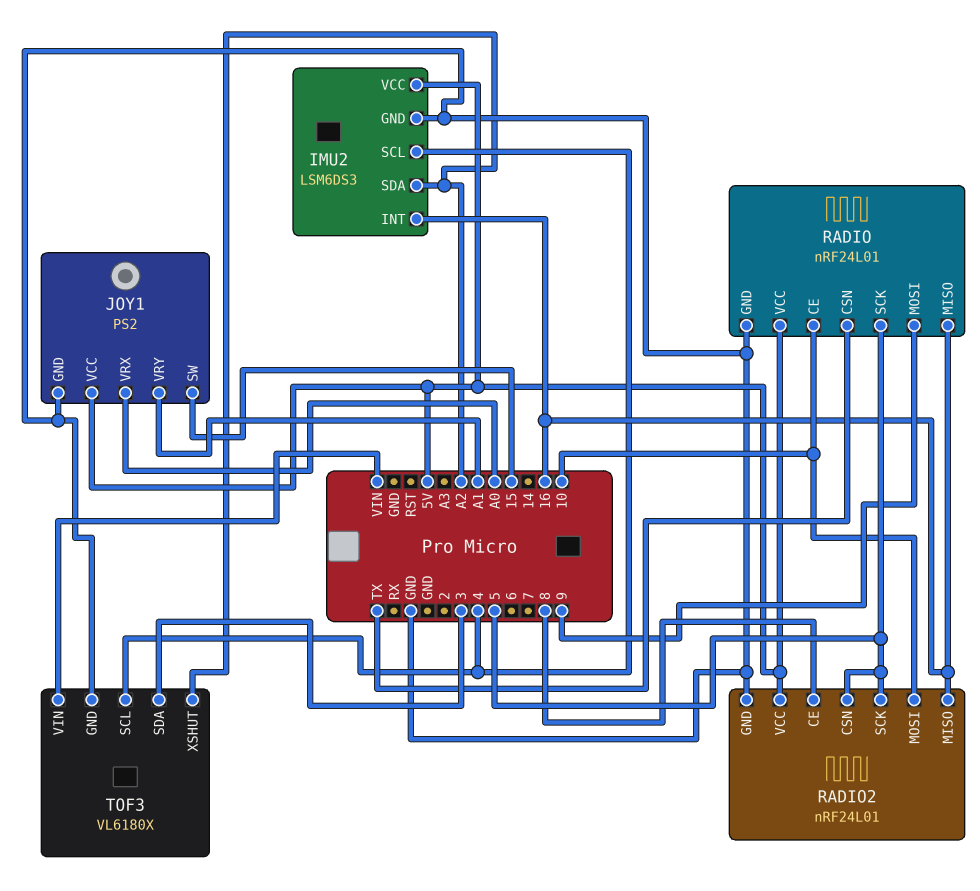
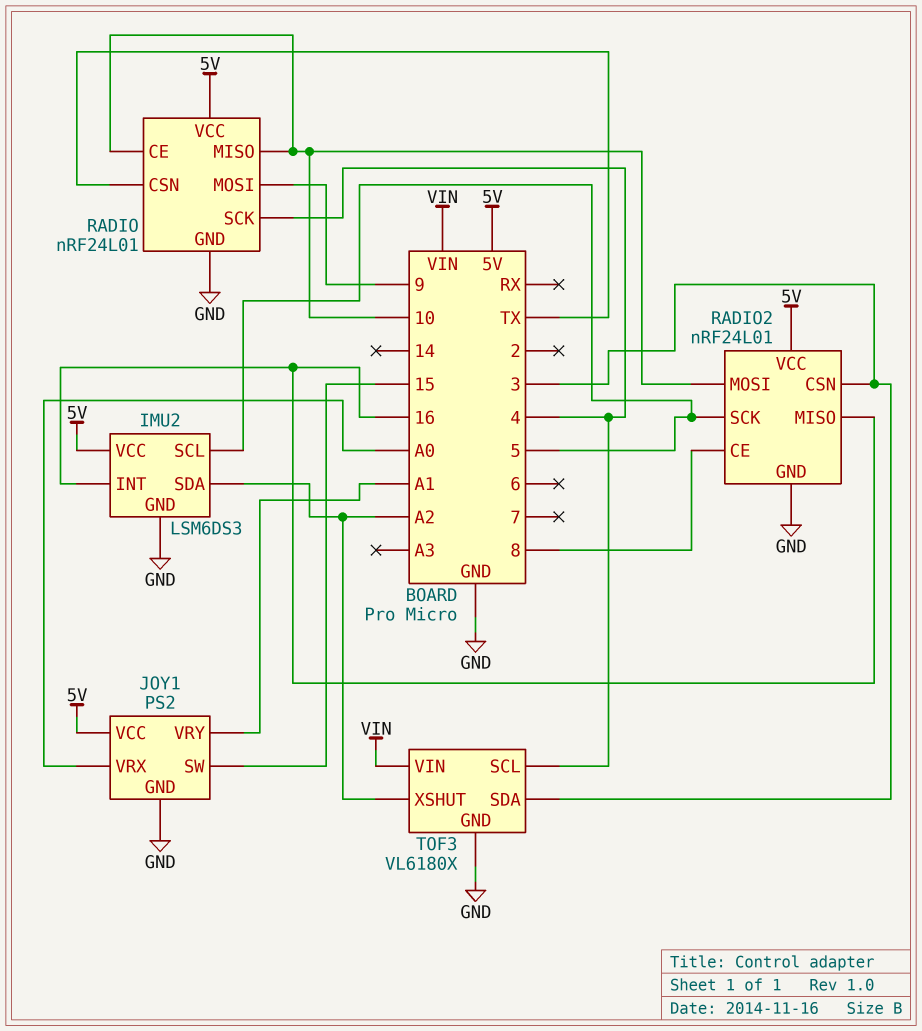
IMU2 pin SCL: 4 -> 5
RADIO pin MISO: 16 -> 10
RADIO pin SCK: 5 -> 4
RADIO2 pin CSN: 5 -> 3

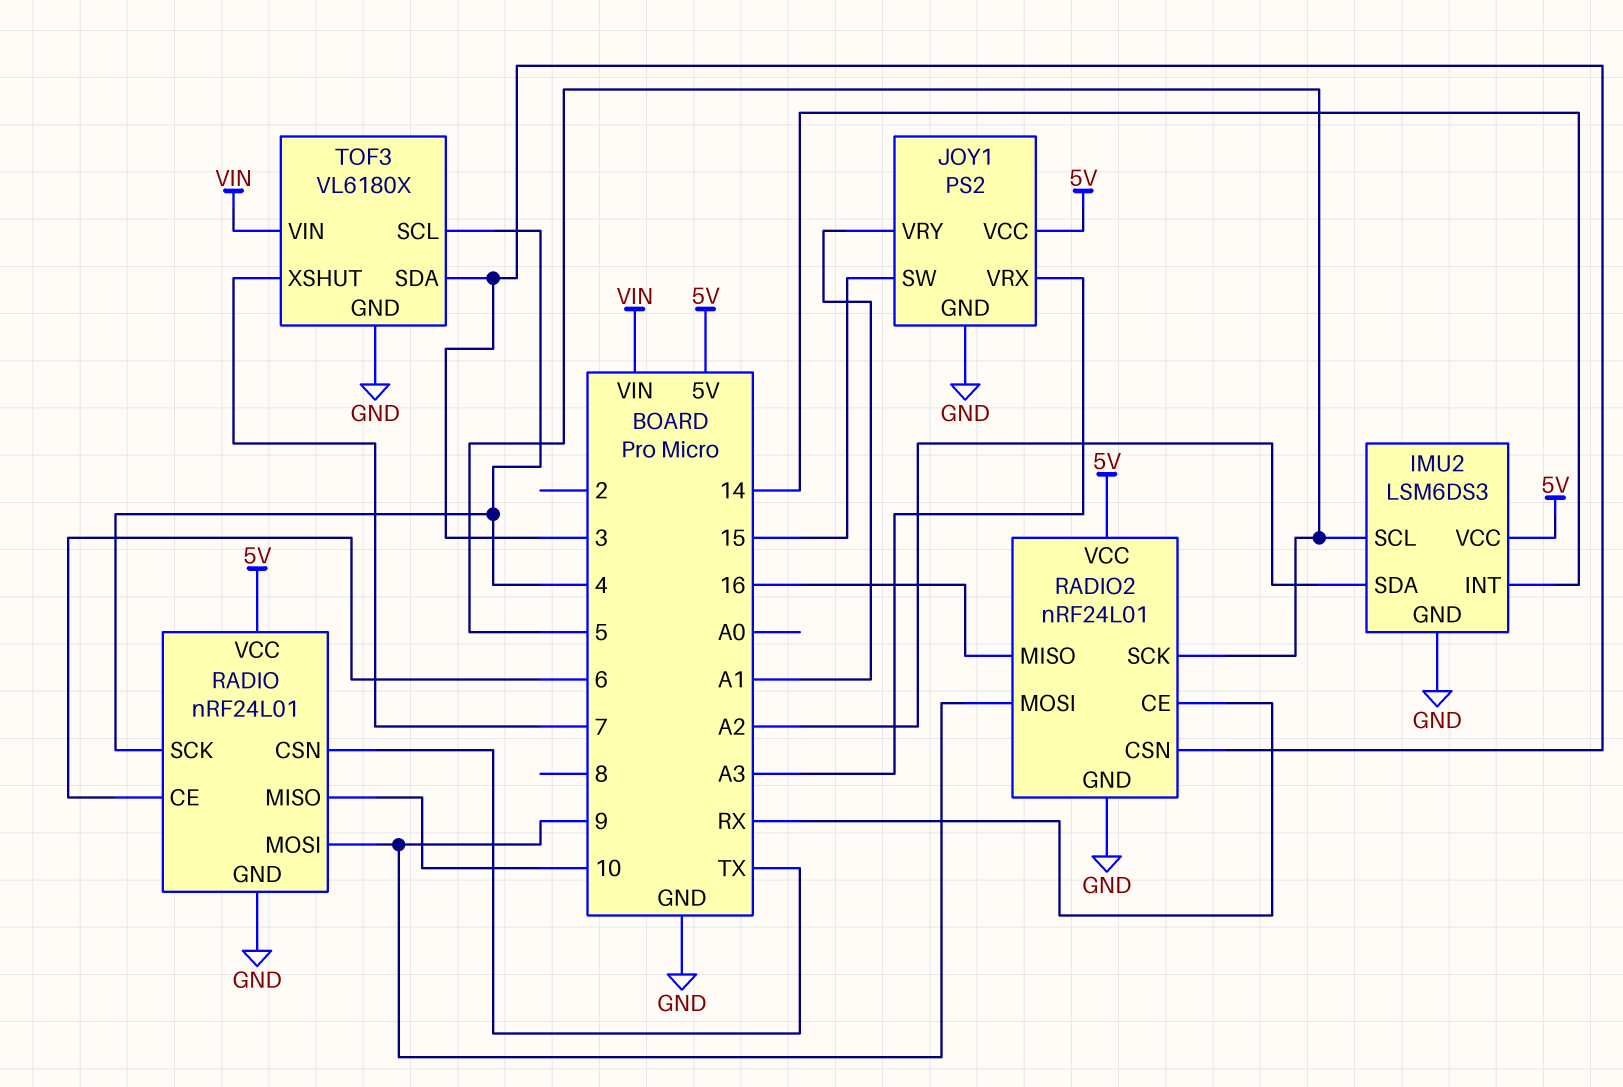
IMU2 pin INT: 16 -> 14
JOY1 pin VRX: A0 -> A3
RADIO pin CE: 10 -> 6
RADIO2 pin CE: 8 -> RX
RADIO2 pin MOSI: 10 -> 9
TOF3 pin XSHUT: A2 -> 7

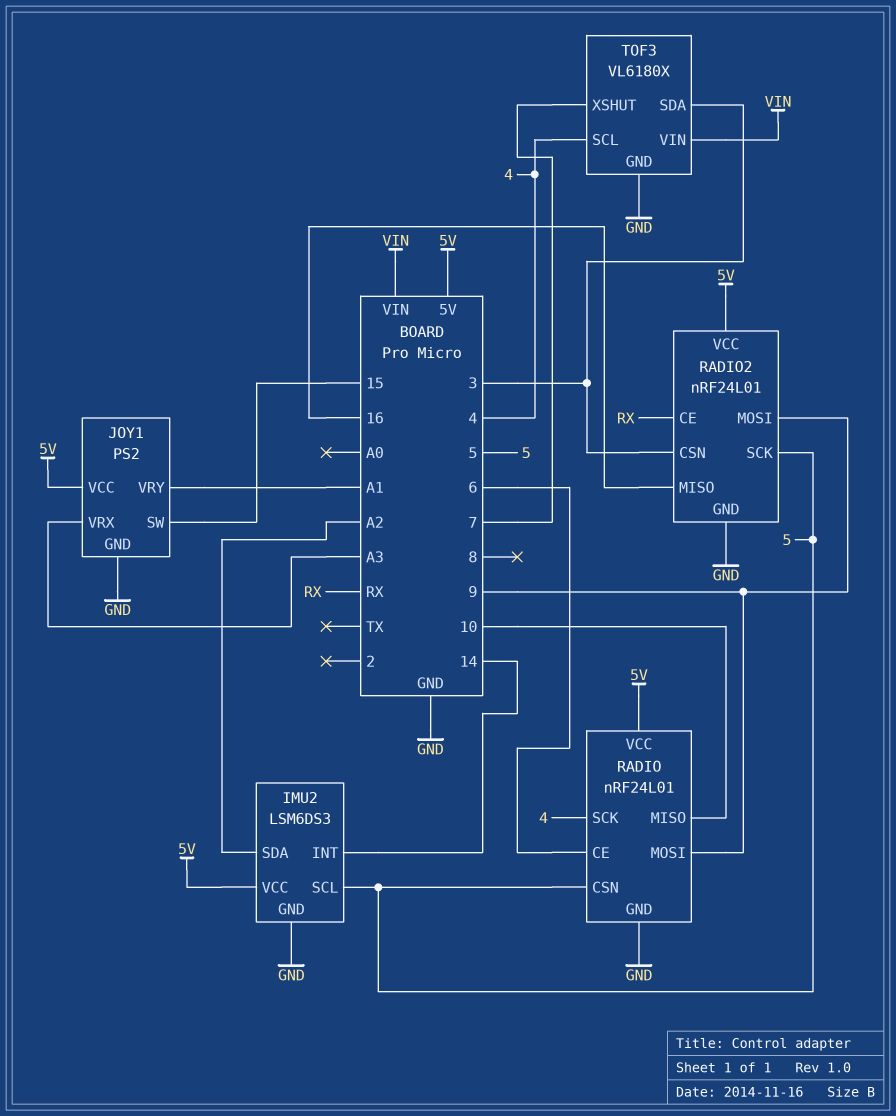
RADIO pin CSN: TX -> 5

